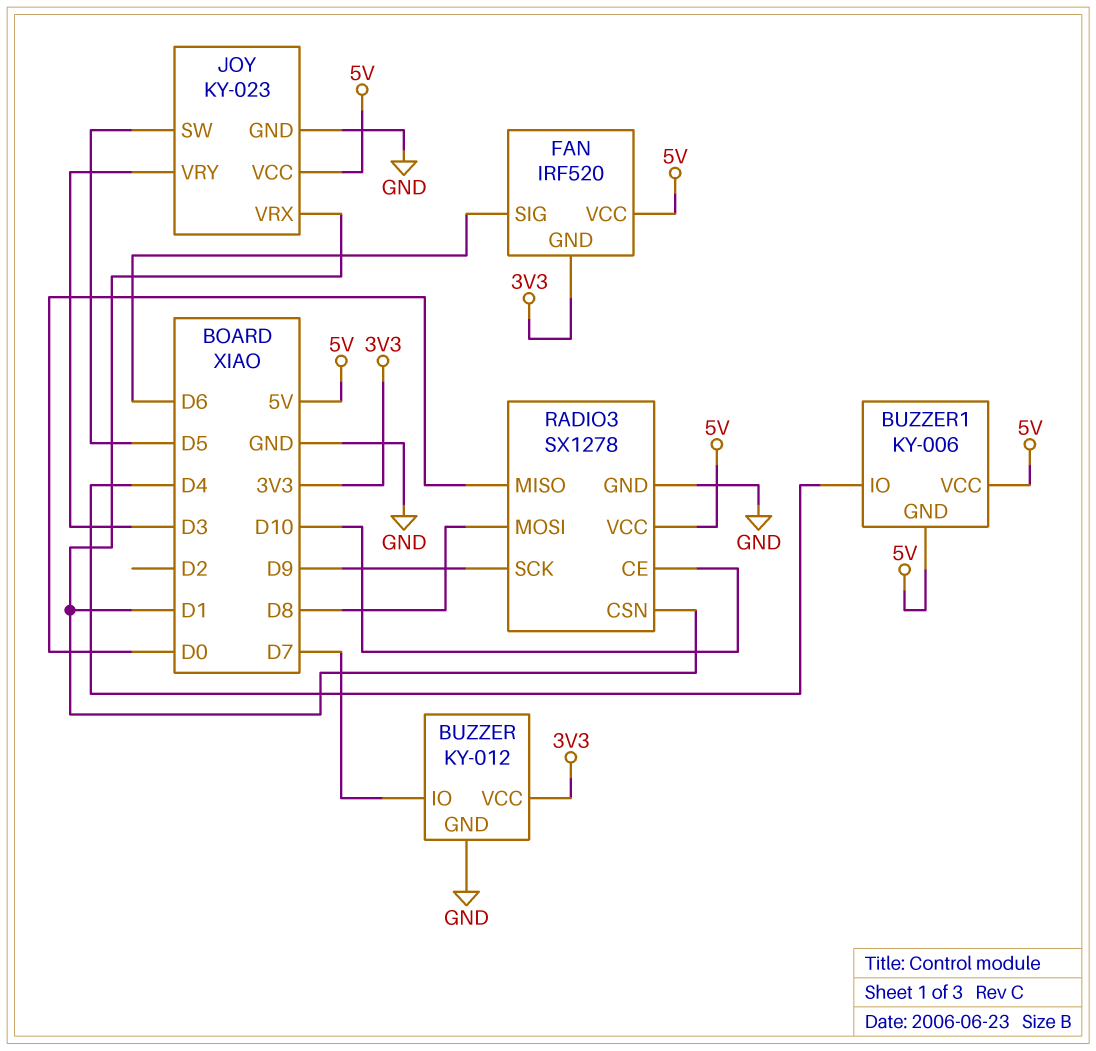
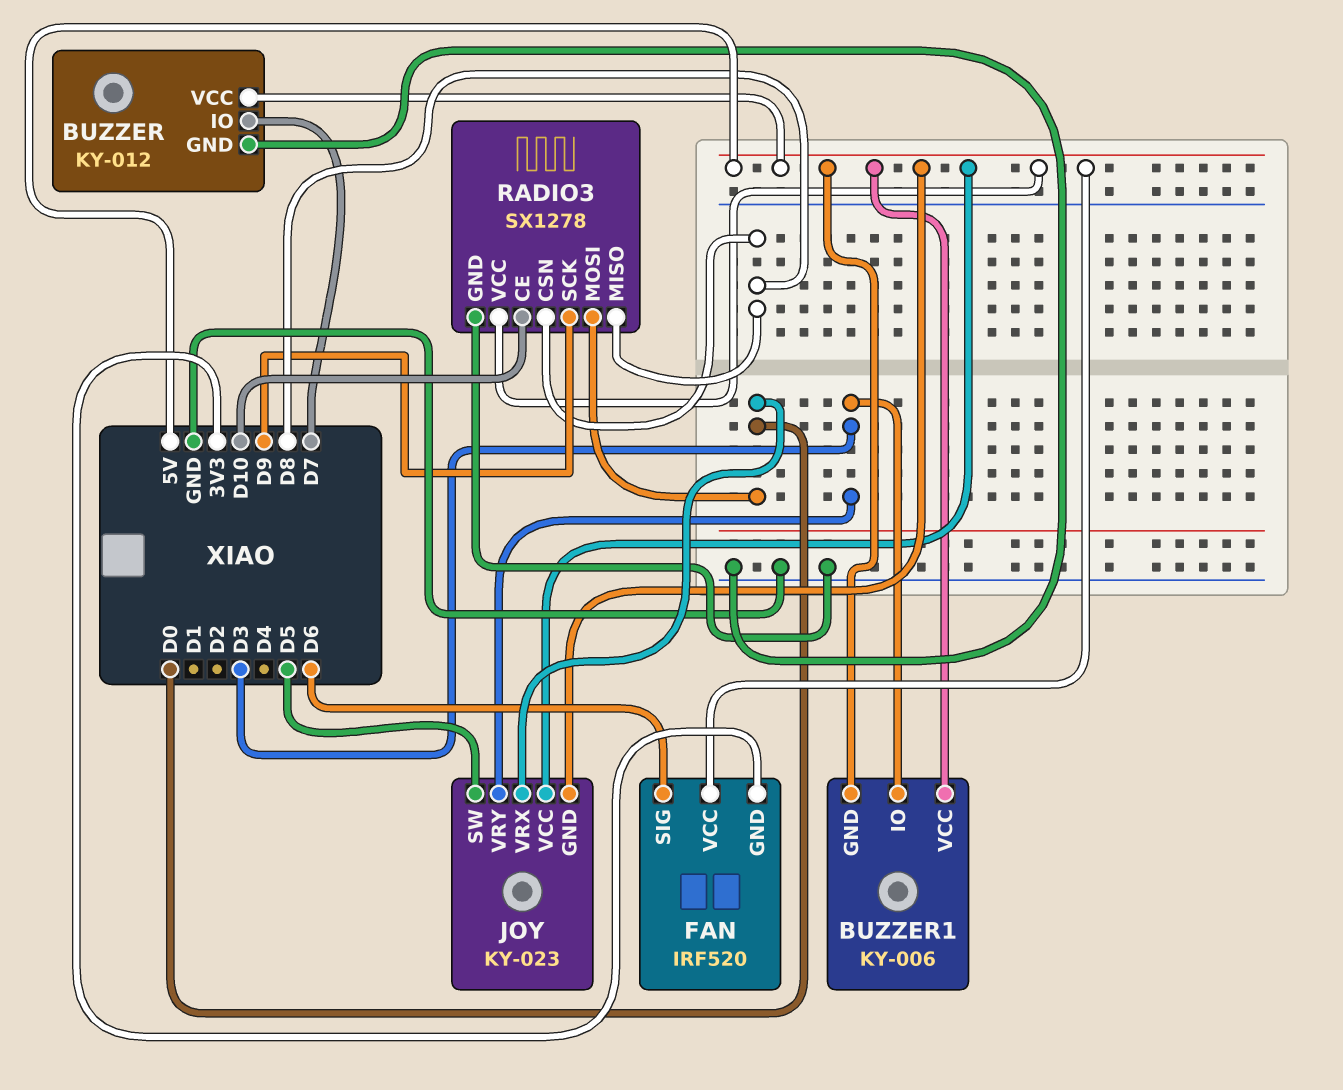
BUZZER pin VCC: 3V3 -> 5V
BUZZER1 pin IO: D4 -> D3
JOY pin GND: GND -> 5V
JOY pin VRX: D1 -> D0
RADIO3 pin CSN: D1 -> D8
RADIO3 pin MISO: D0 -> D8
RADIO3 pin MOSI: D8 -> D0

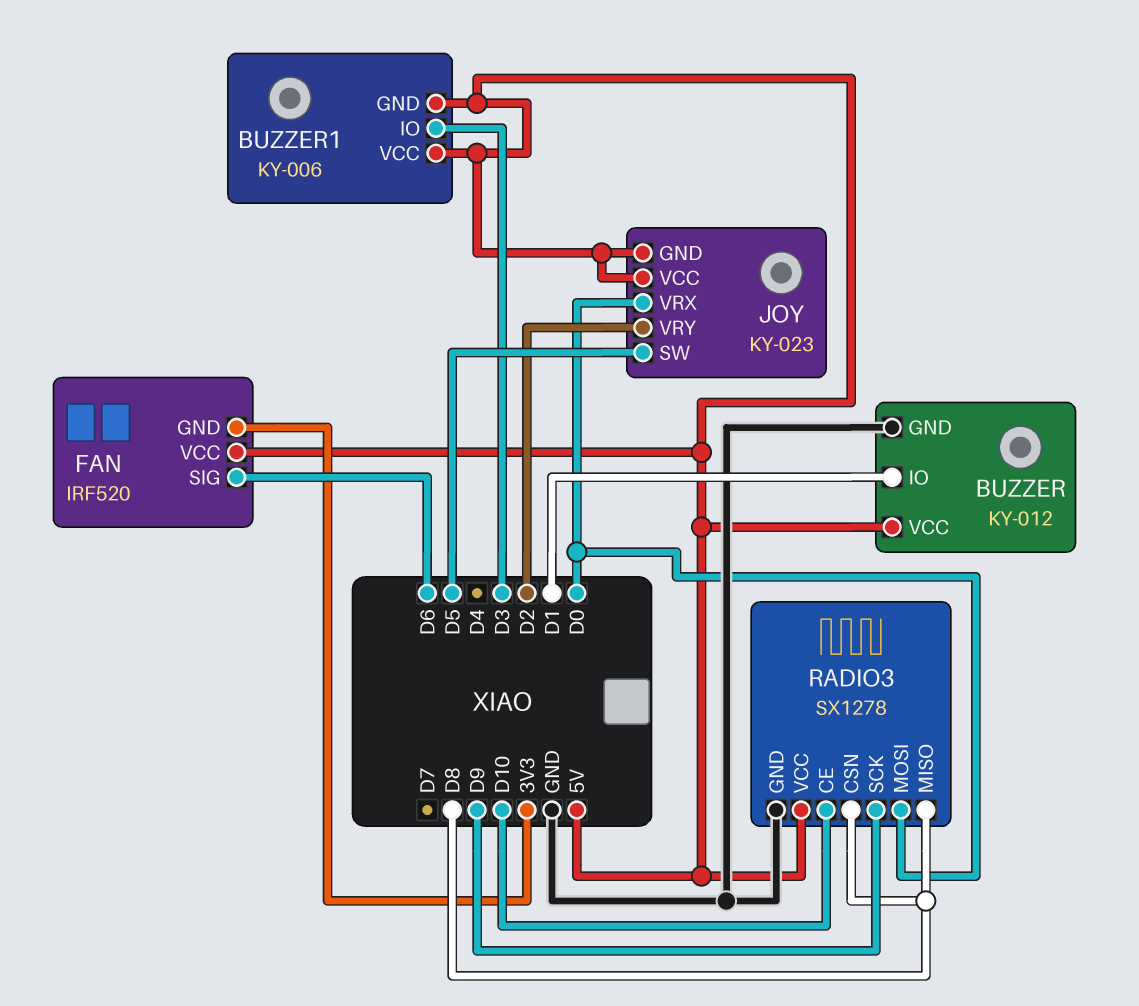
BUZZER pin IO: D7 -> D1
JOY pin VRY: D3 -> D2

